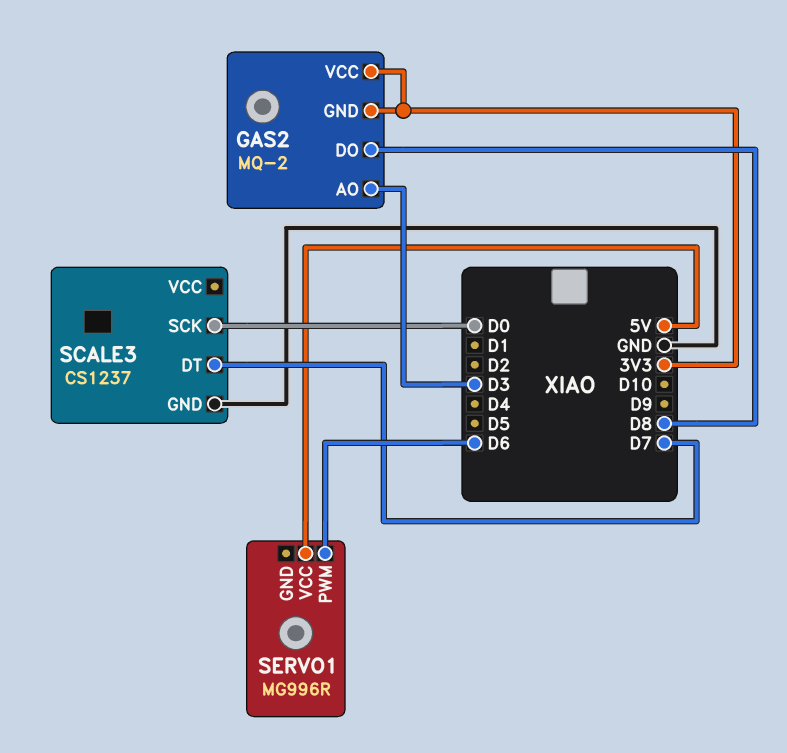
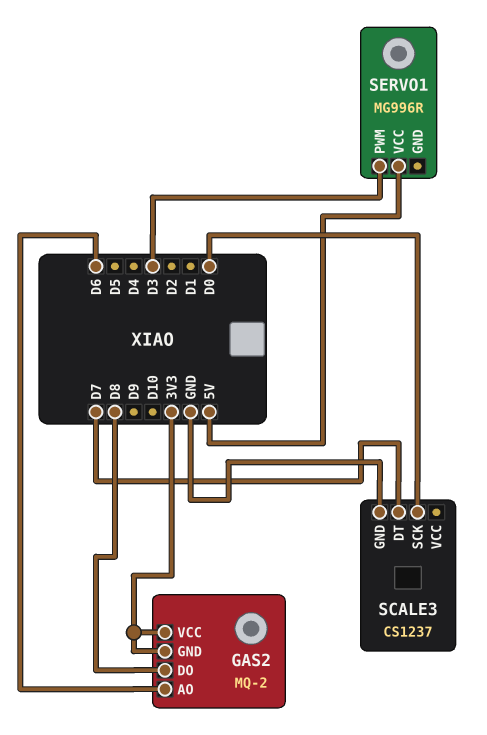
GAS2 pin AO: D3 -> D6
SERVO1 pin PWM: D6 -> D3

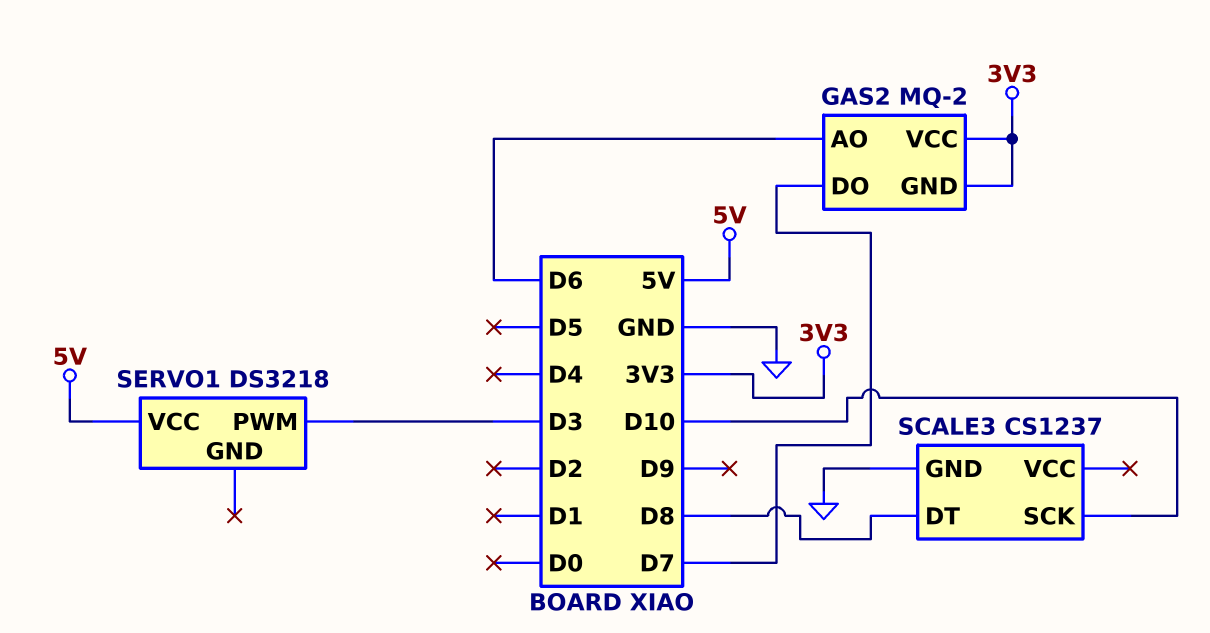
GAS2 pin DO: D8 -> D7
SCALE3 pin DT: D7 -> D8
SCALE3 pin SCK: D0 -> D10
SERVO1: MG996R -> DS3218

